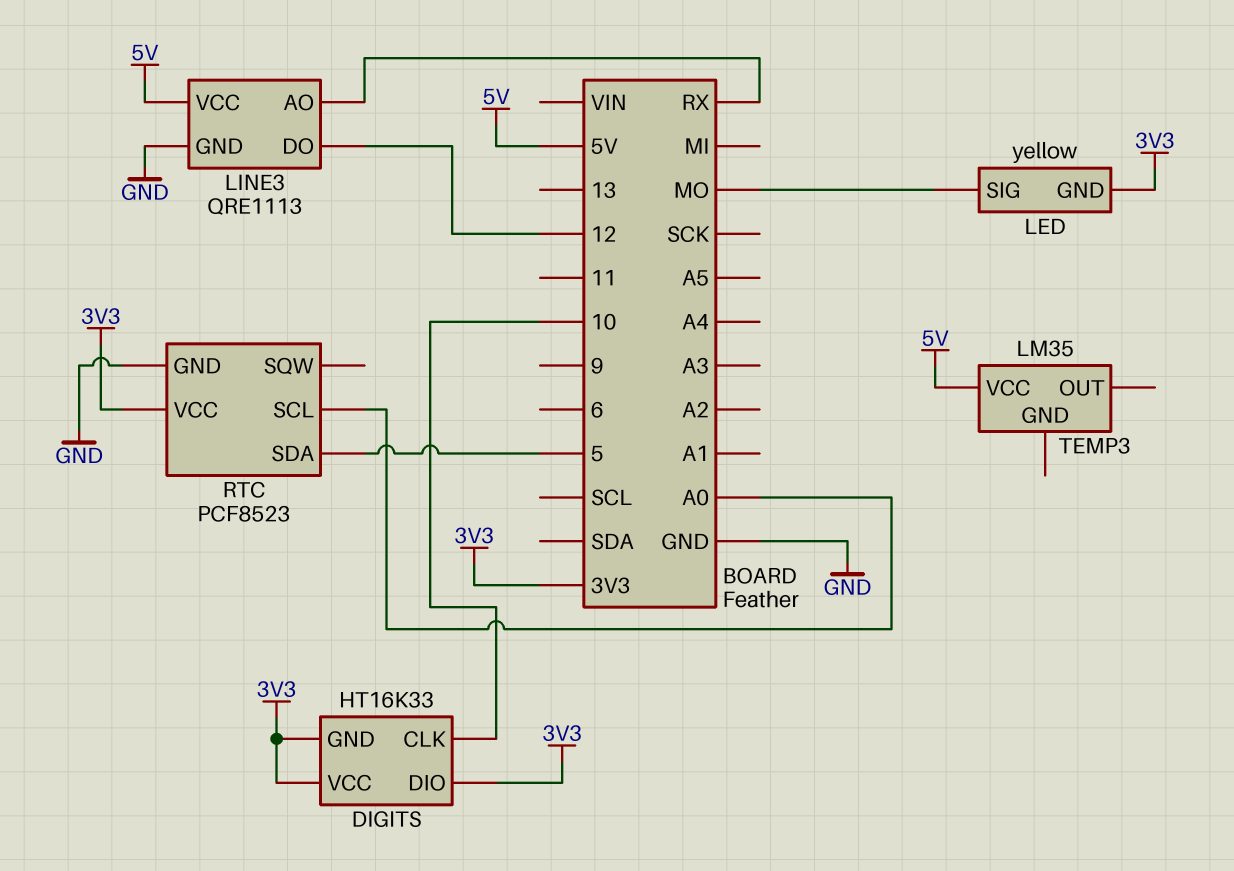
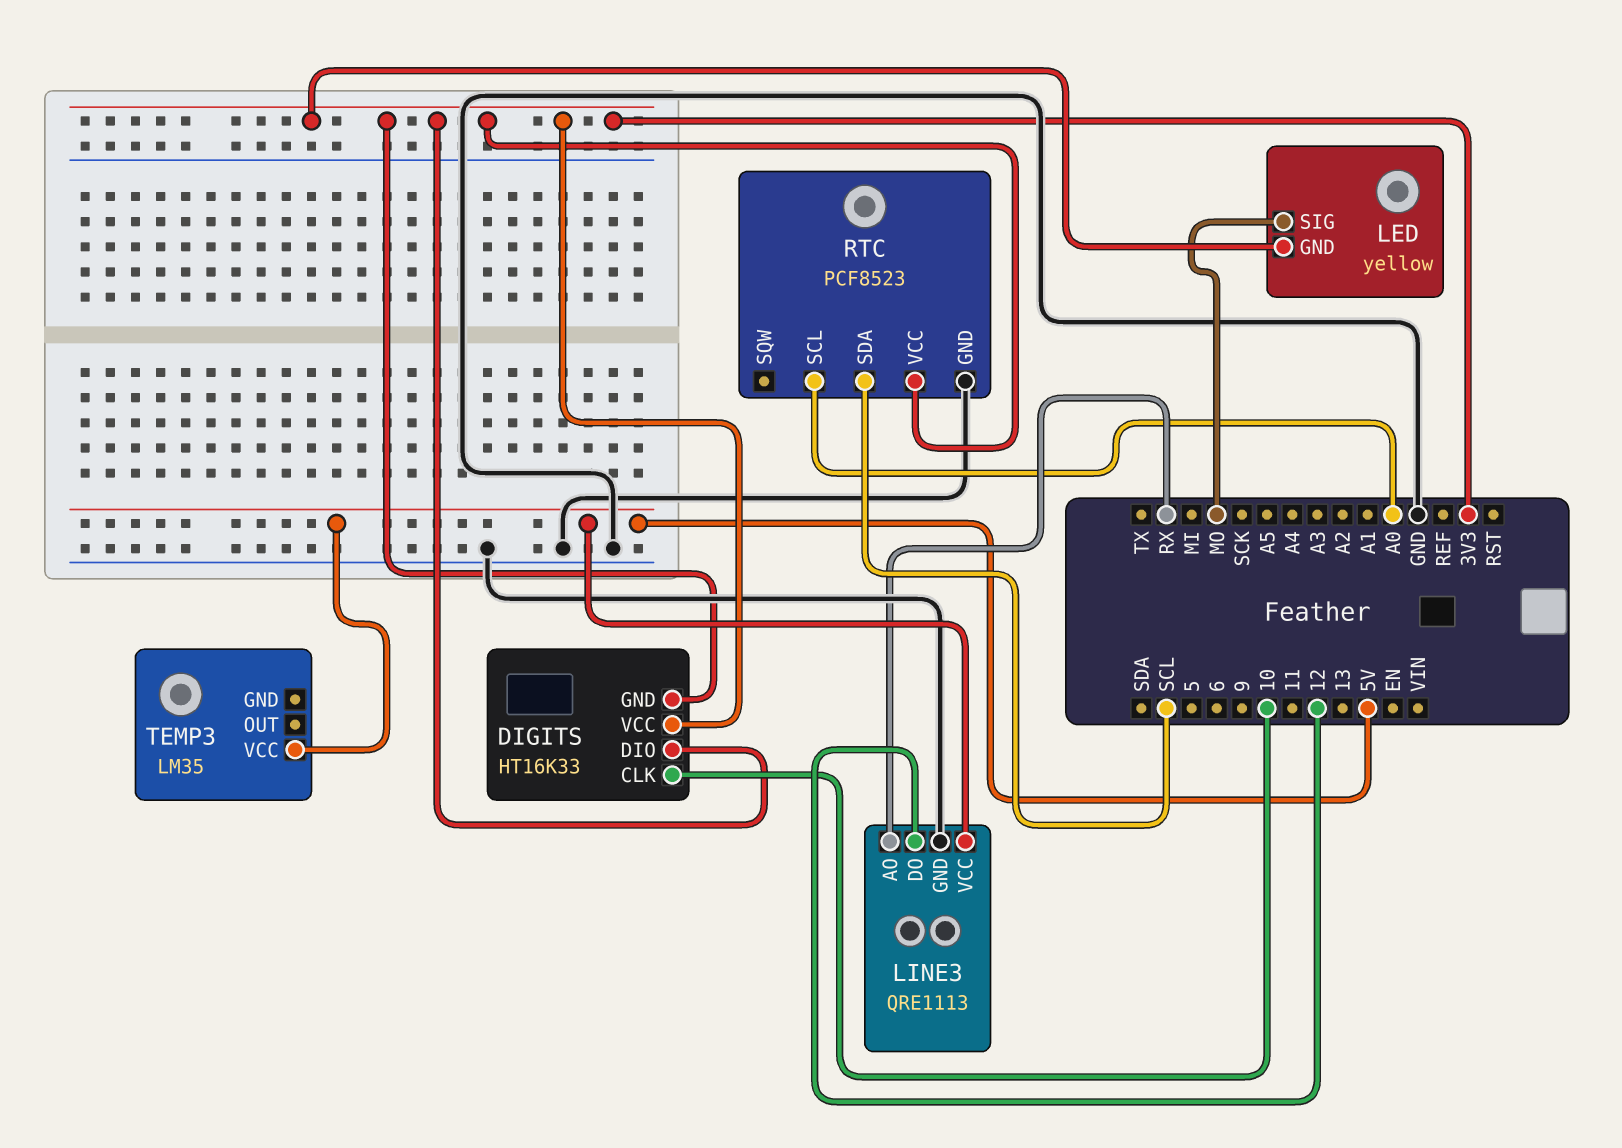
RTC pin SDA: 5 -> SCL

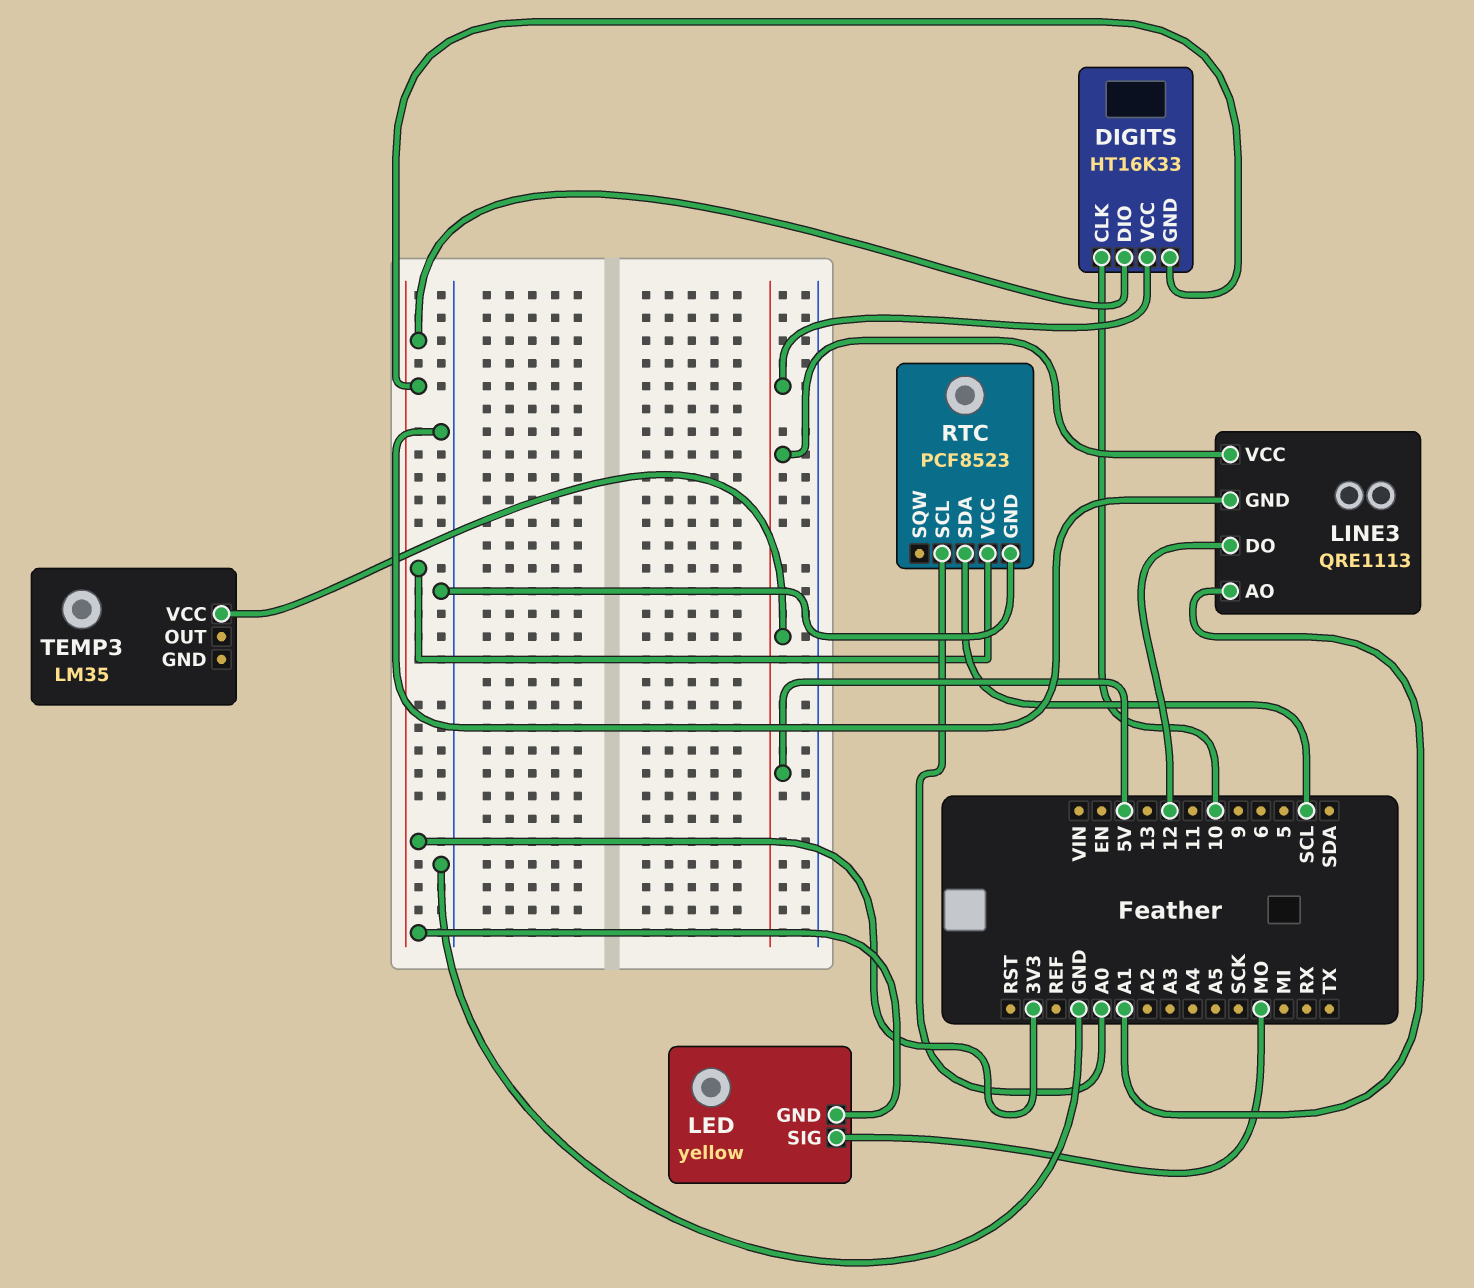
DIGITS pin VCC: 3V3 -> 5V
LINE3 pin AO: RX -> A1

